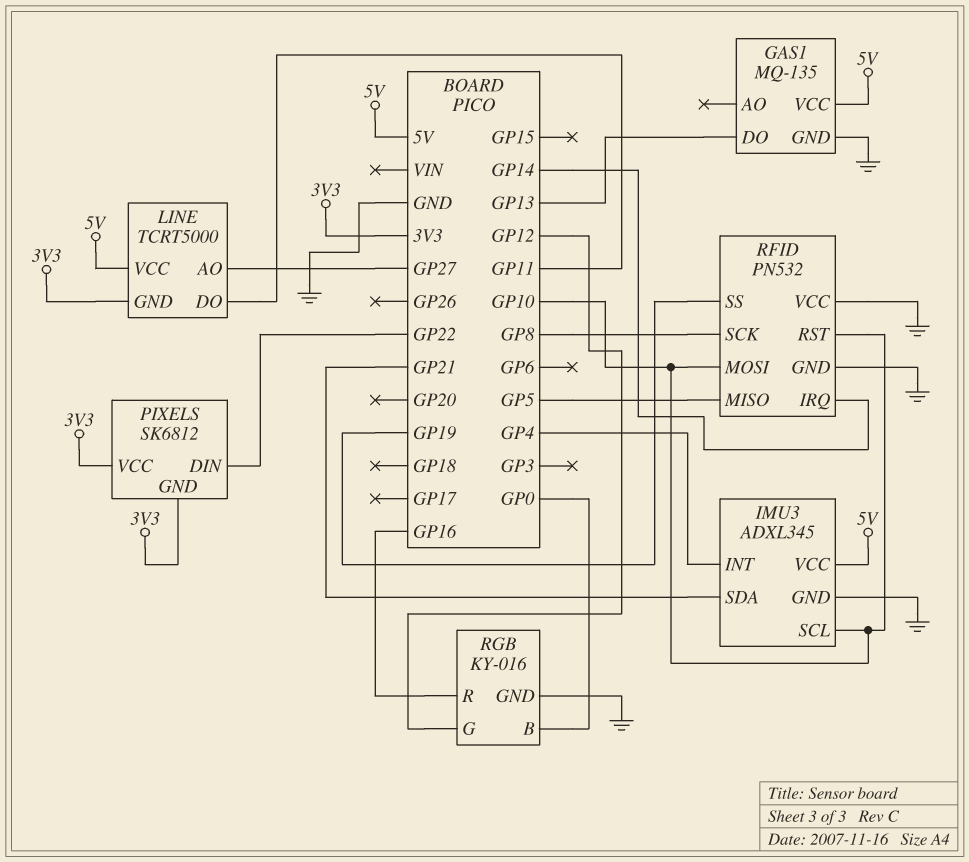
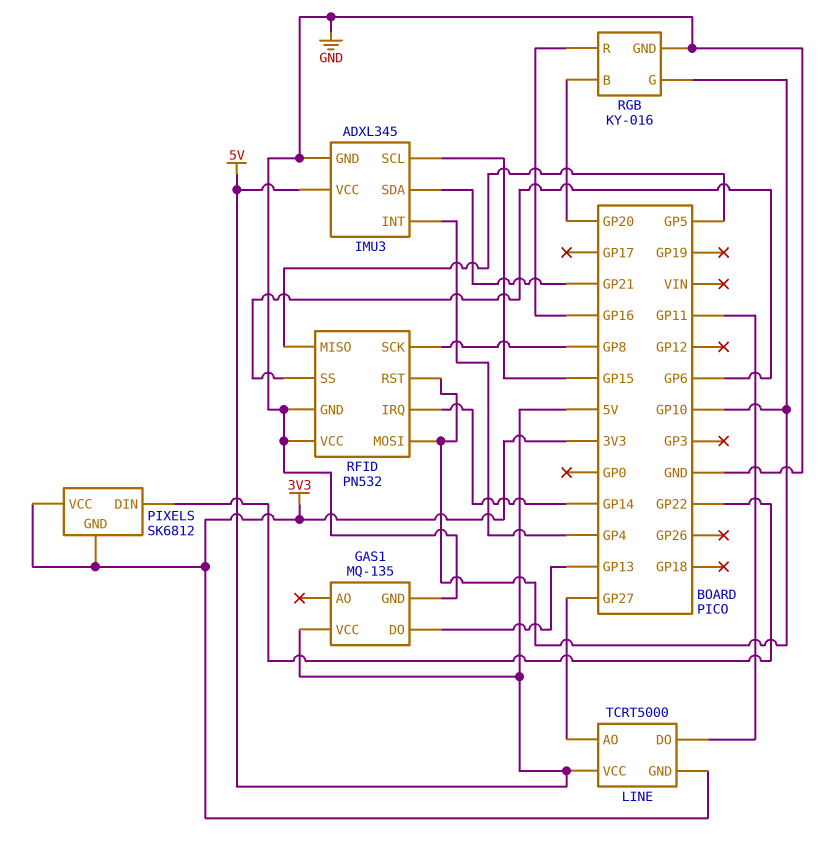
IMU3 pin SCL: GP10 -> GP15
RFID pin SS: GP19 -> GP6
RGB pin B: GP0 -> GP20
RGB pin G: GP12 -> GP10

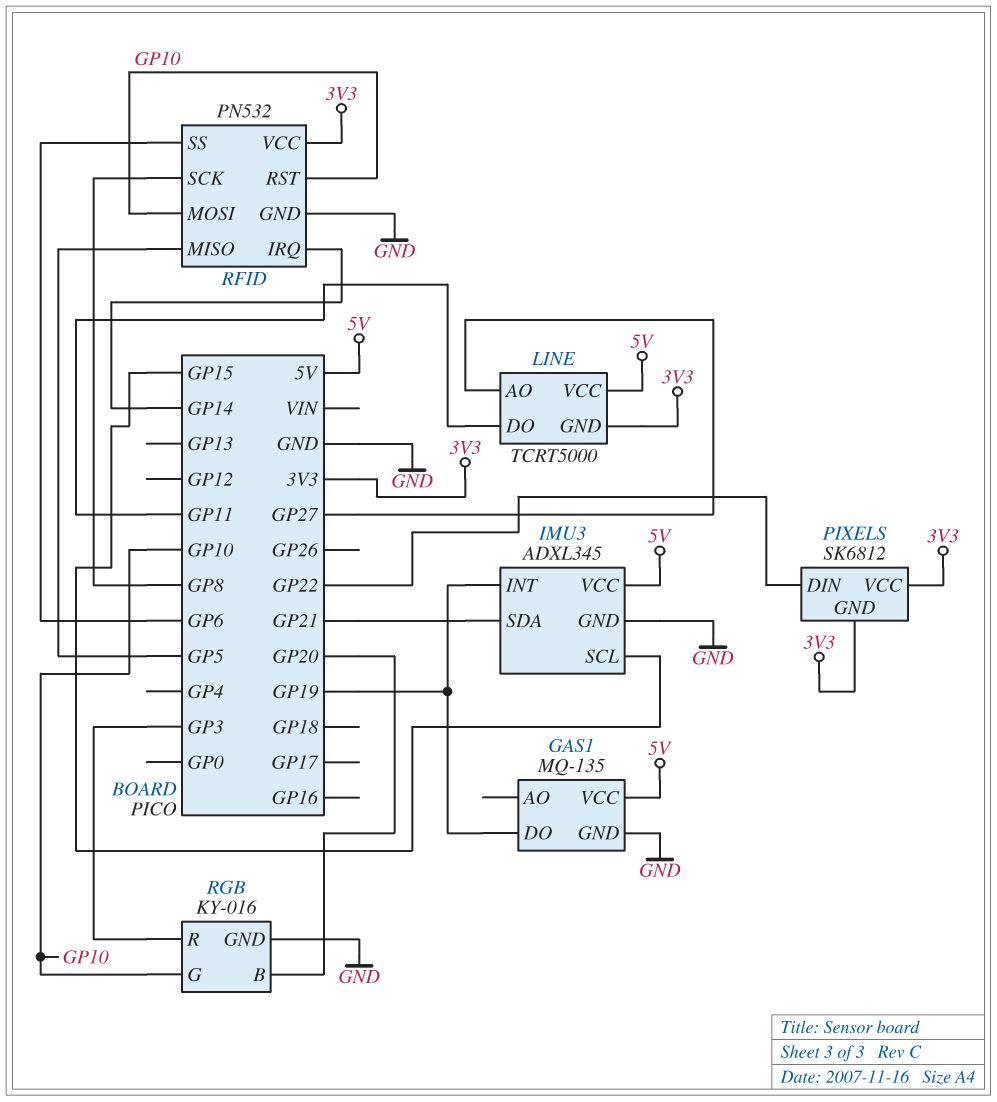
GAS1 pin DO: GP13 -> GP19
IMU3 pin INT: GP4 -> GP19
RFID pin VCC: GND -> 3V3
RGB pin R: GP16 -> GP3

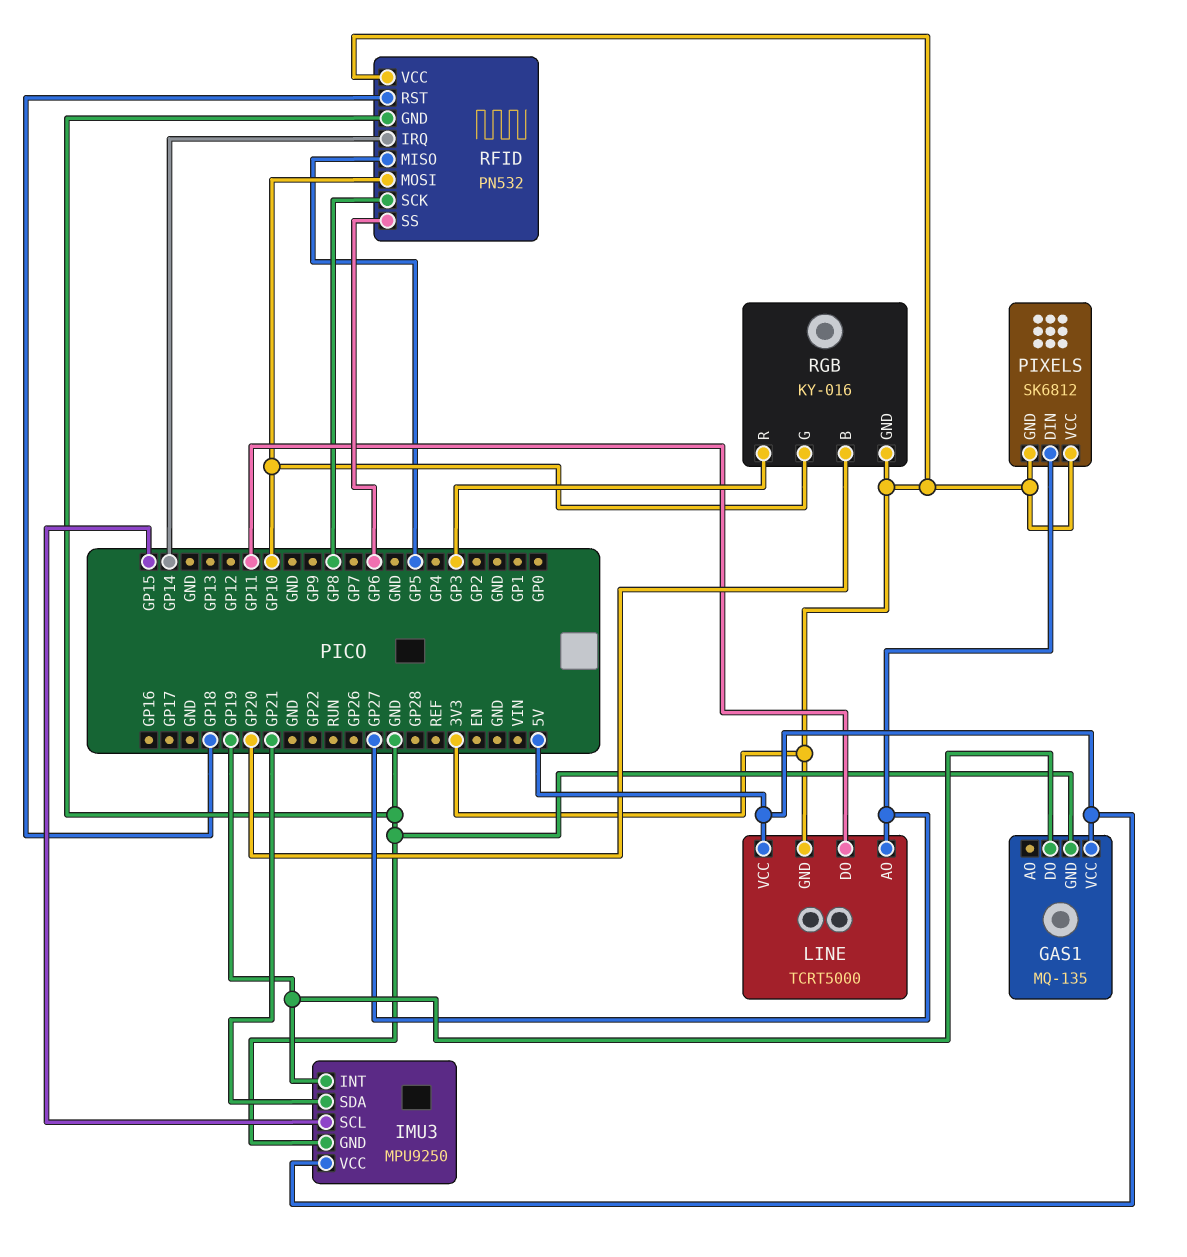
IMU3: ADXL345 -> MPU9250
PIXELS pin DIN: GP22 -> GP27
RFID pin RST: GP10 -> GP18
RGB pin GND: GND -> 3V3

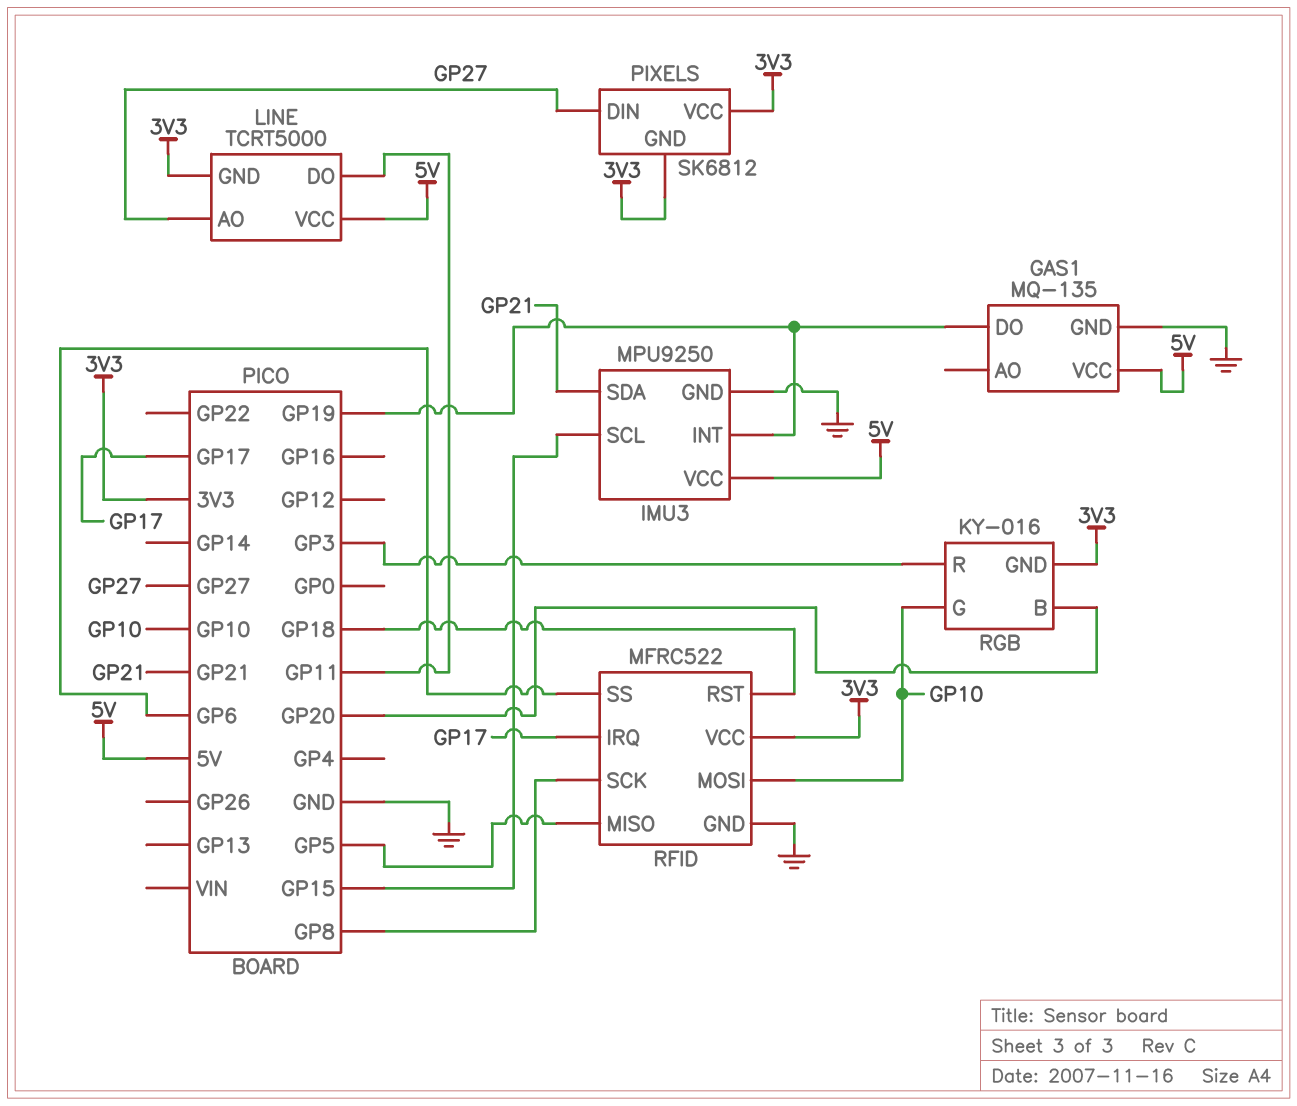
RFID: PN532 -> MFRC522
RFID pin IRQ: GP14 -> GP17

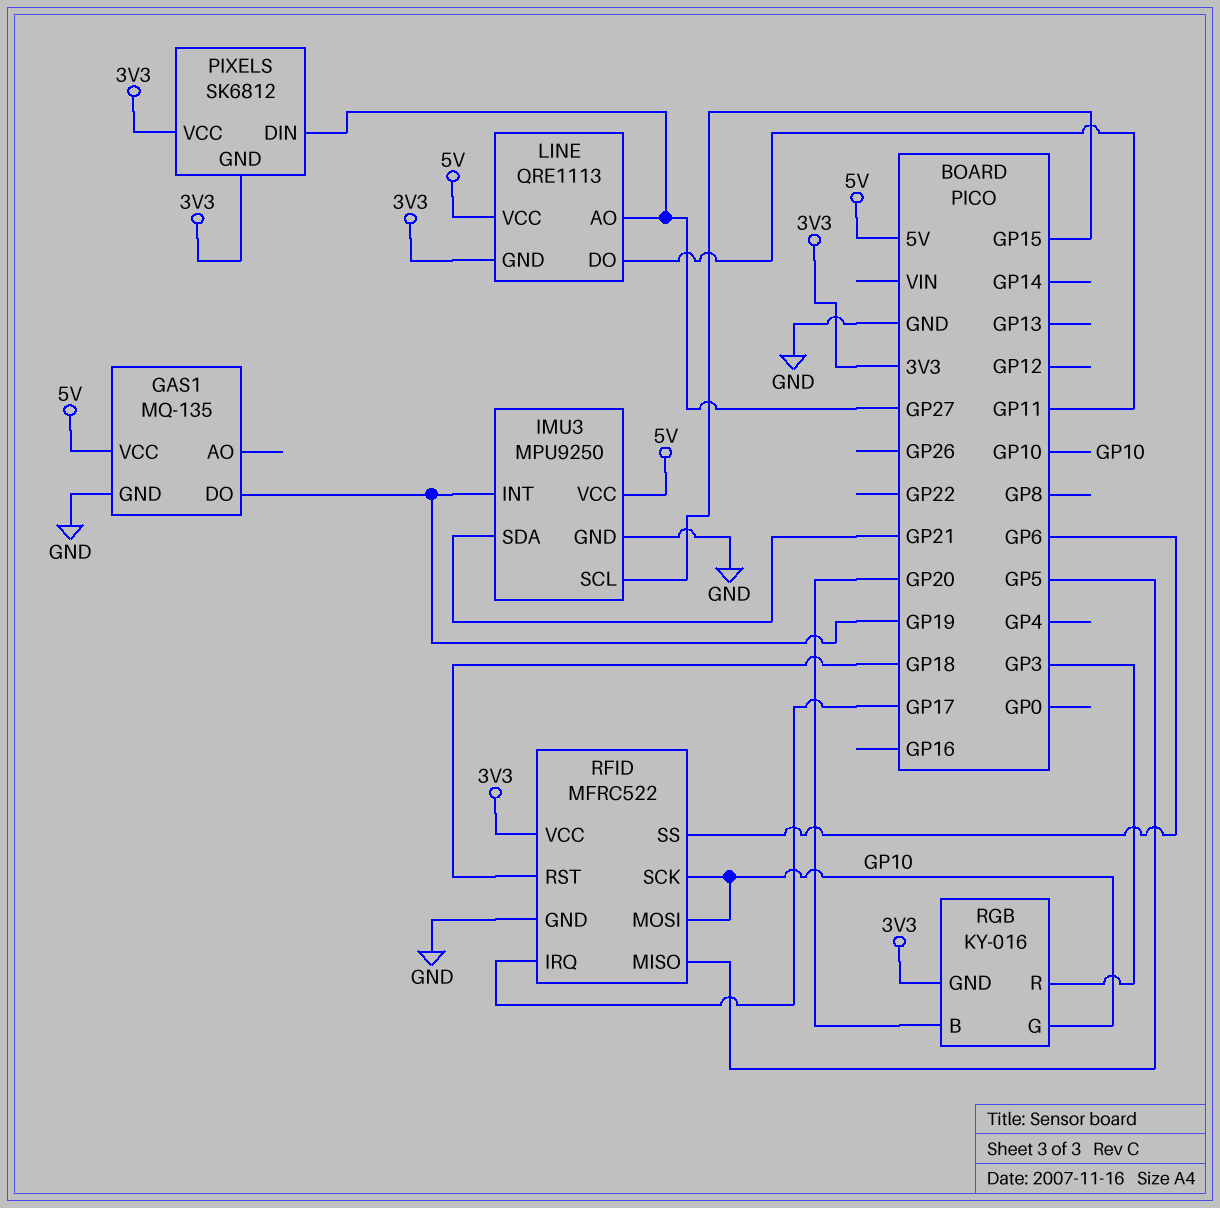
LINE: TCRT5000 -> QRE1113
RFID pin SCK: GP8 -> GP10

